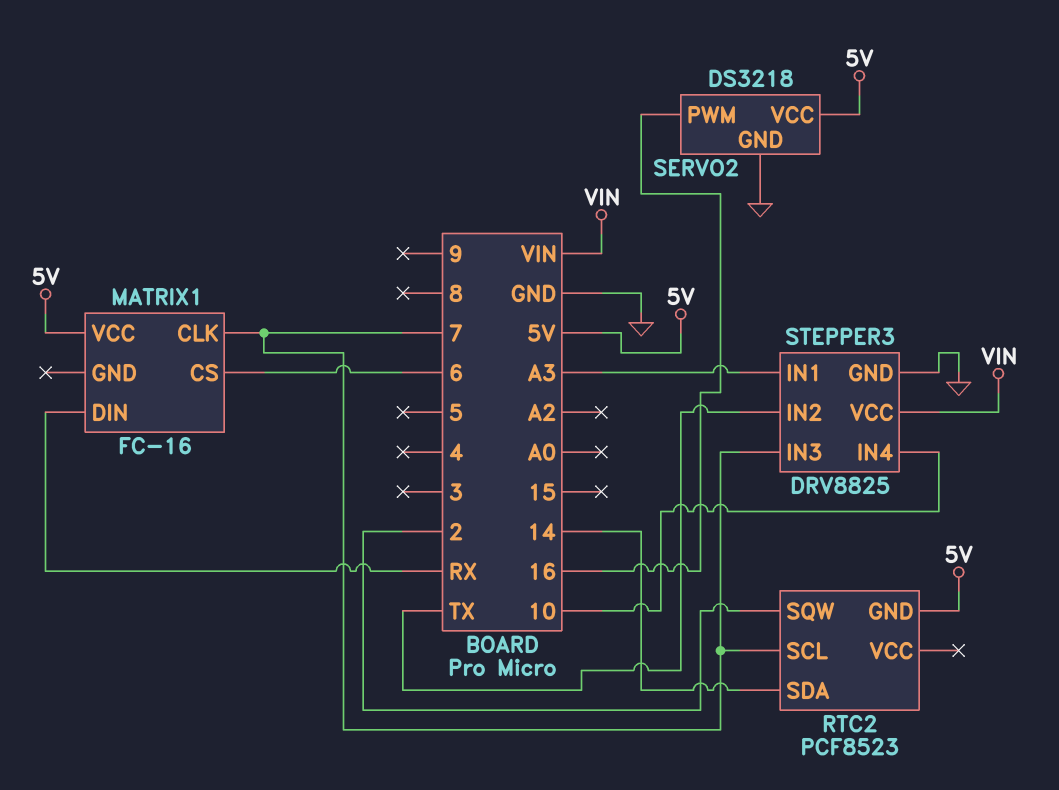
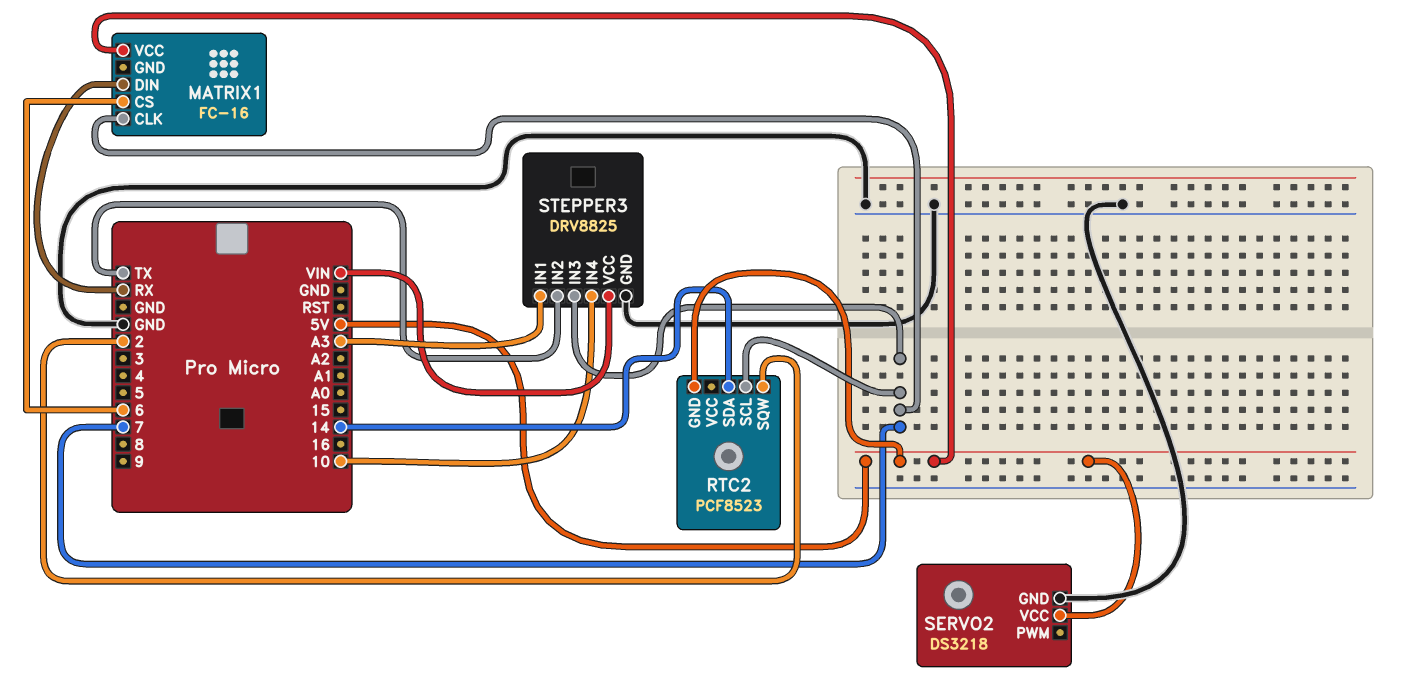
SERVO2 pin PWM: 16 -> none

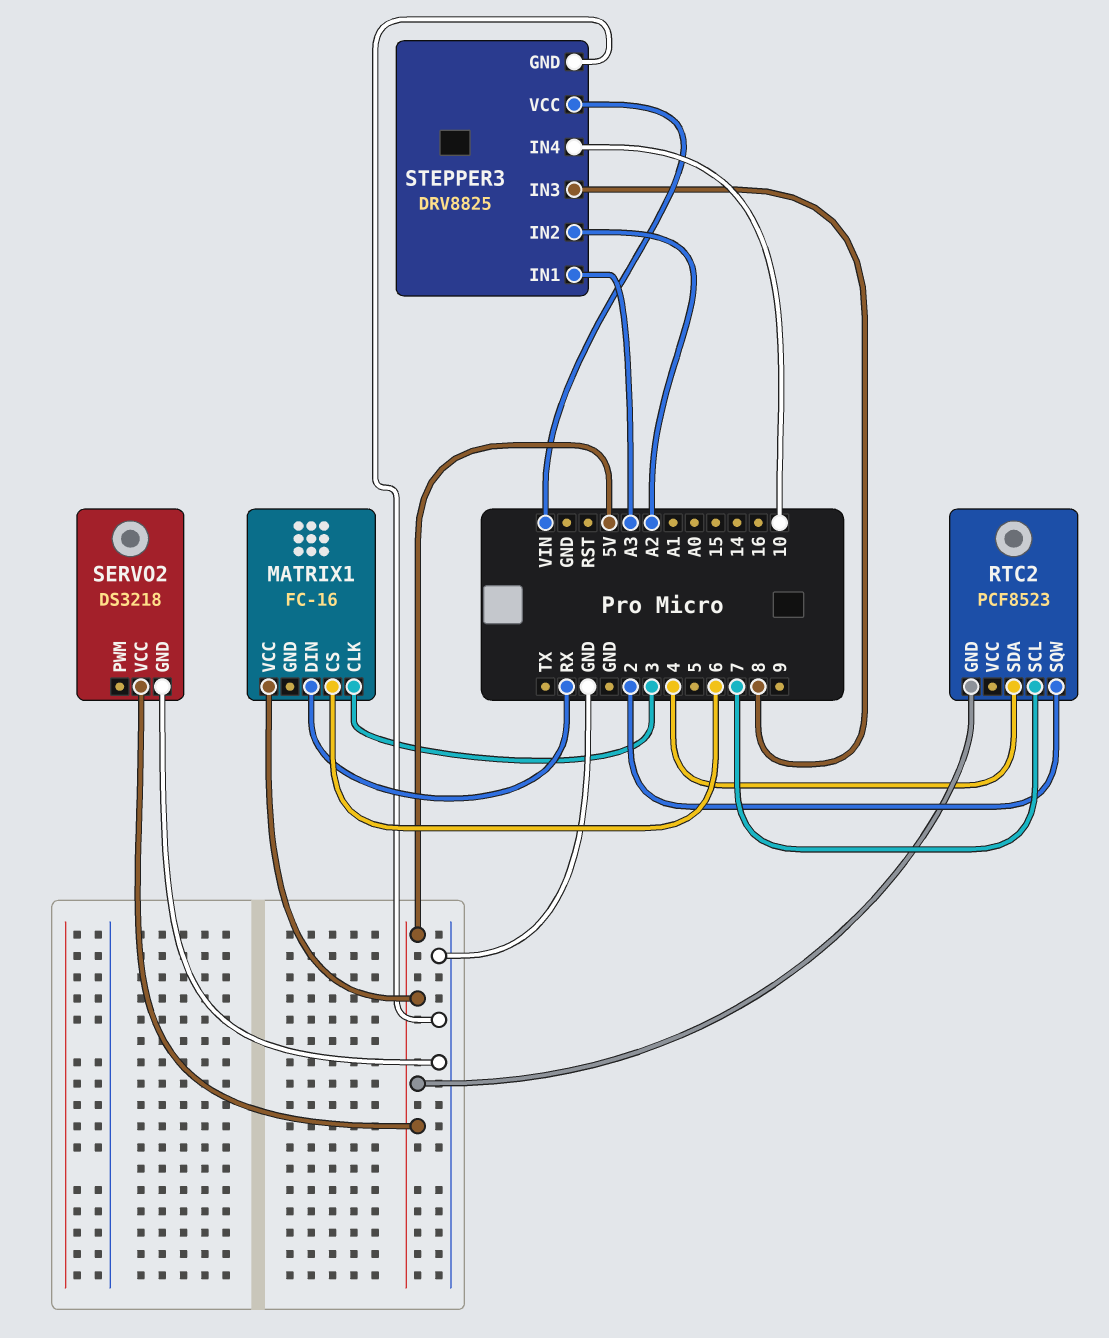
MATRIX1 pin CLK: 7 -> 3
RTC2 pin SDA: 14 -> 4
STEPPER3 pin IN2: TX -> A2
STEPPER3 pin IN3: 7 -> 8

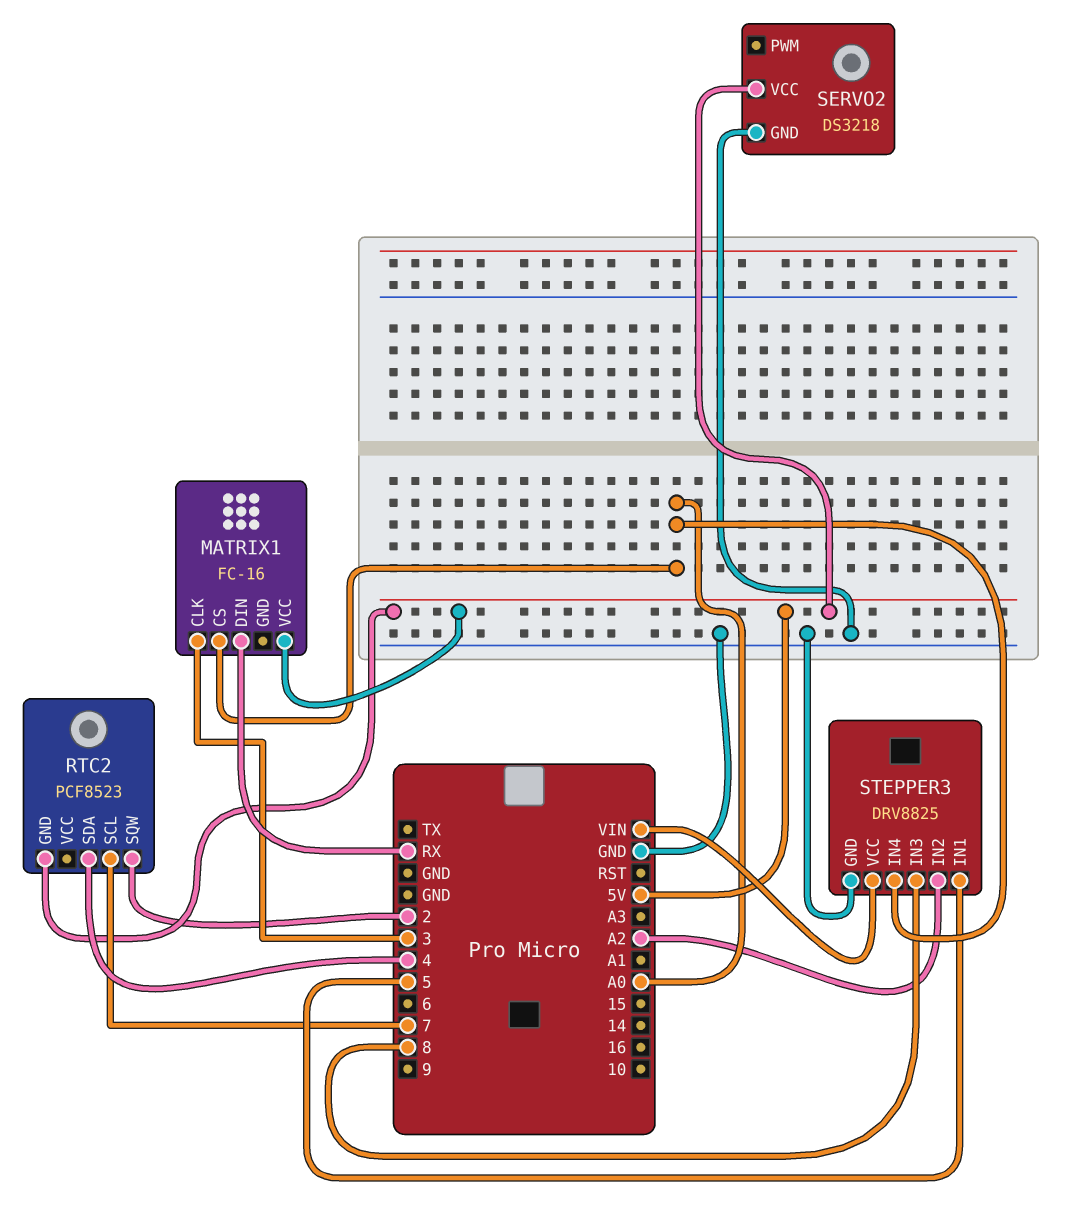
MATRIX1 pin CS: 6 -> A0
STEPPER3 pin IN1: A3 -> 5
STEPPER3 pin IN4: 10 -> A0

